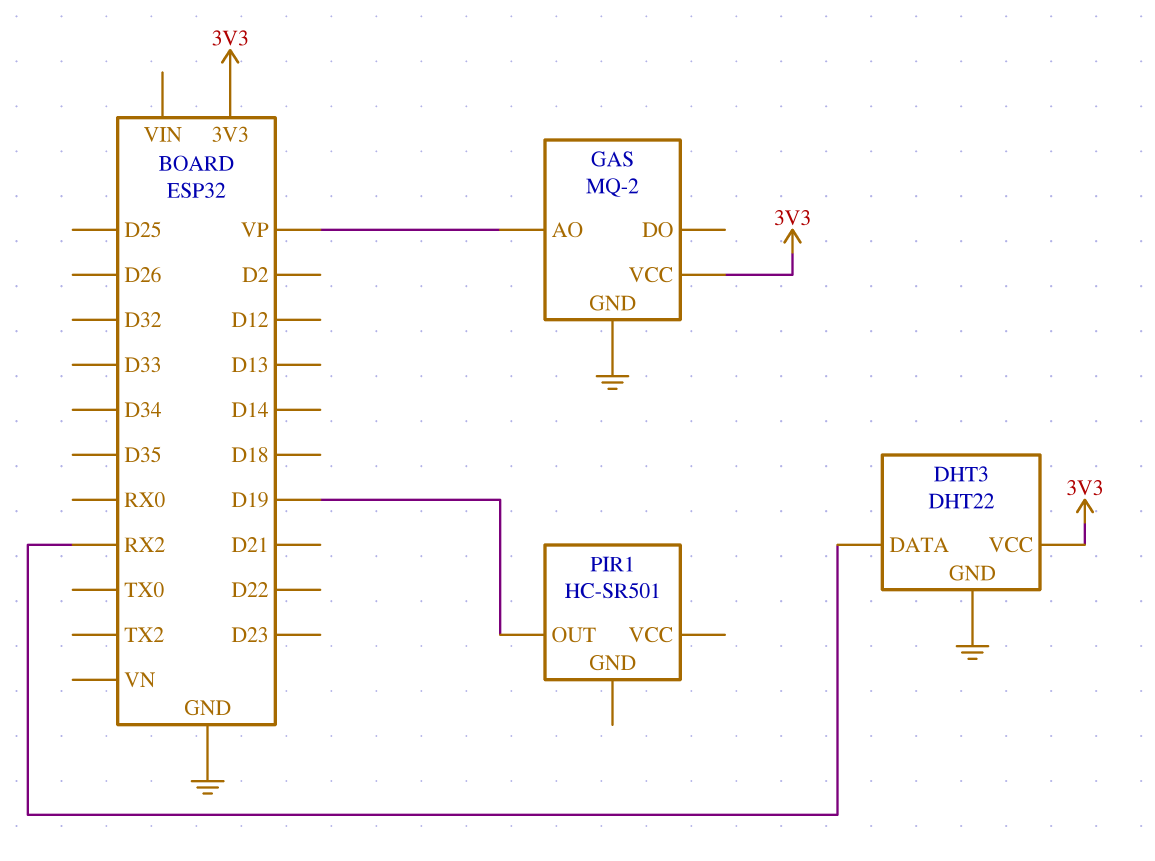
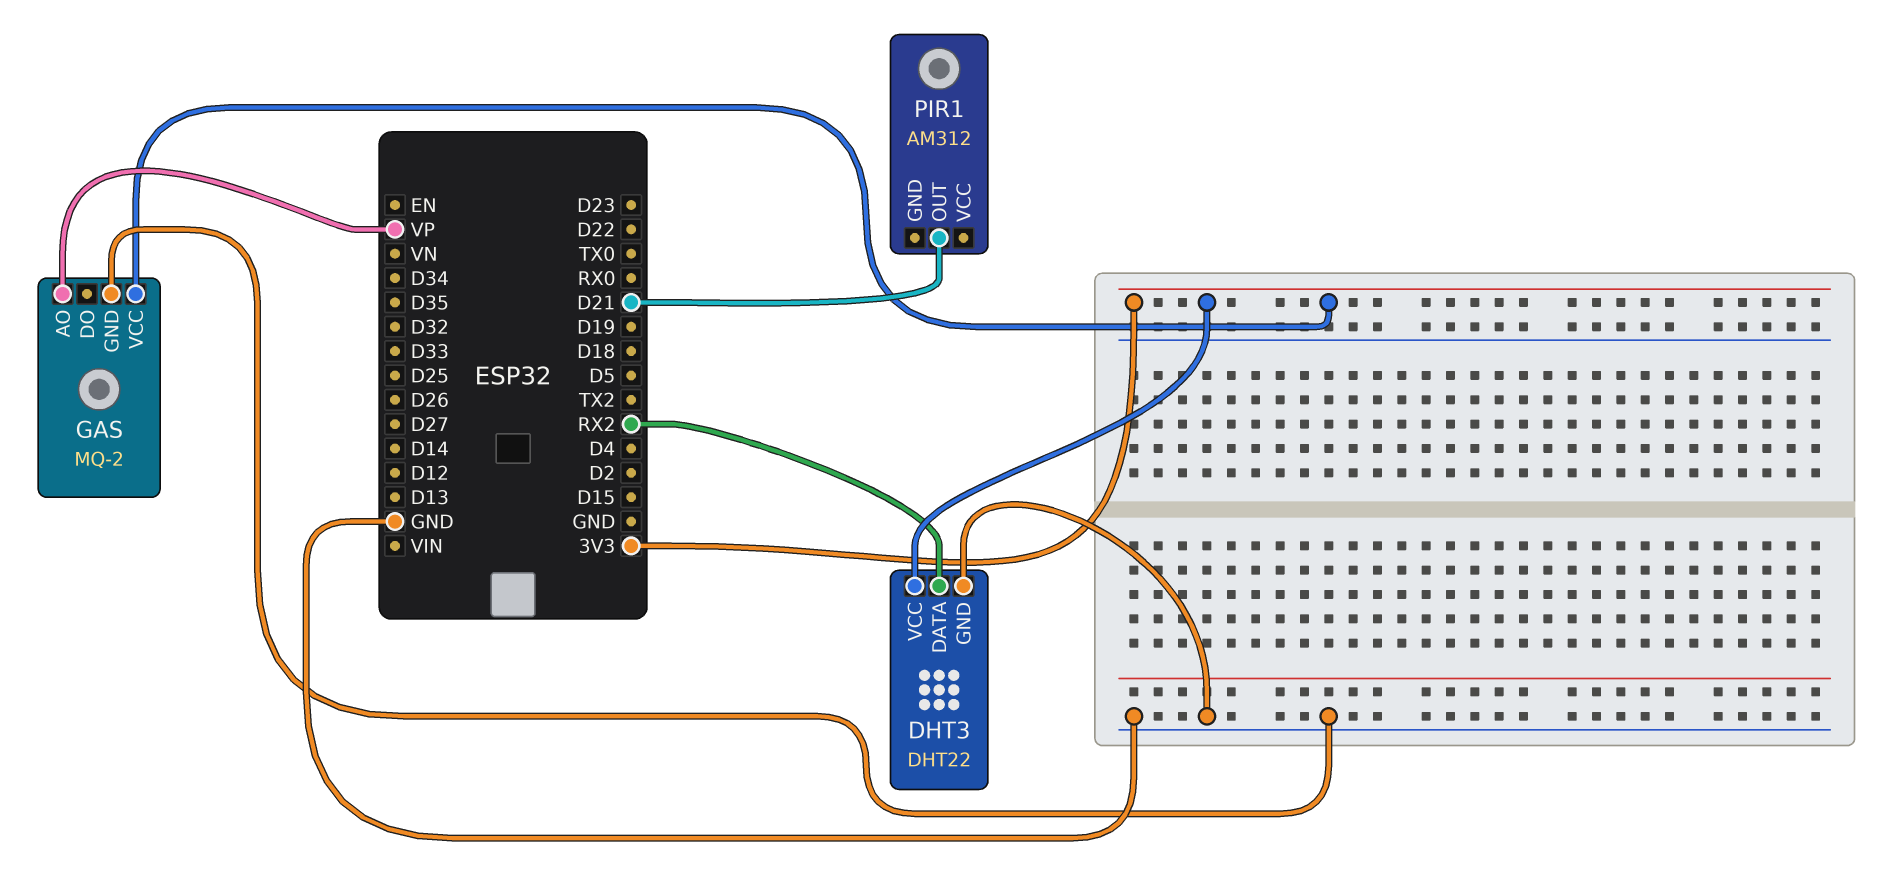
PIR1: HC-SR501 -> AM312
PIR1 pin OUT: D19 -> D21

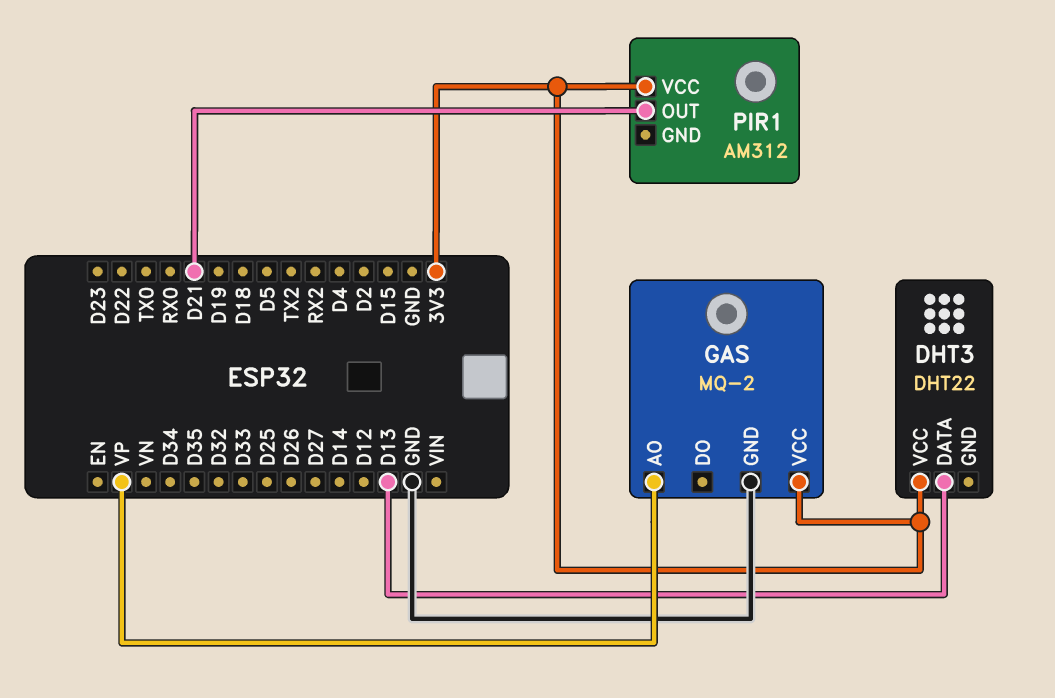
DHT3 pin DATA: RX2 -> D13
DHT3 pin GND: GND -> none
PIR1 pin VCC: none -> 3V3

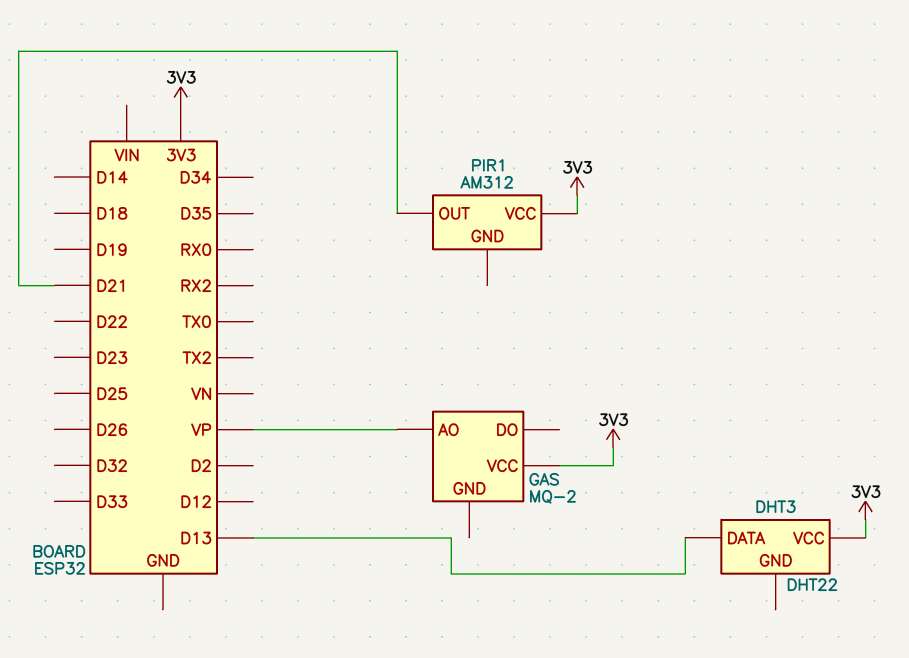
GAS pin GND: GND -> none

